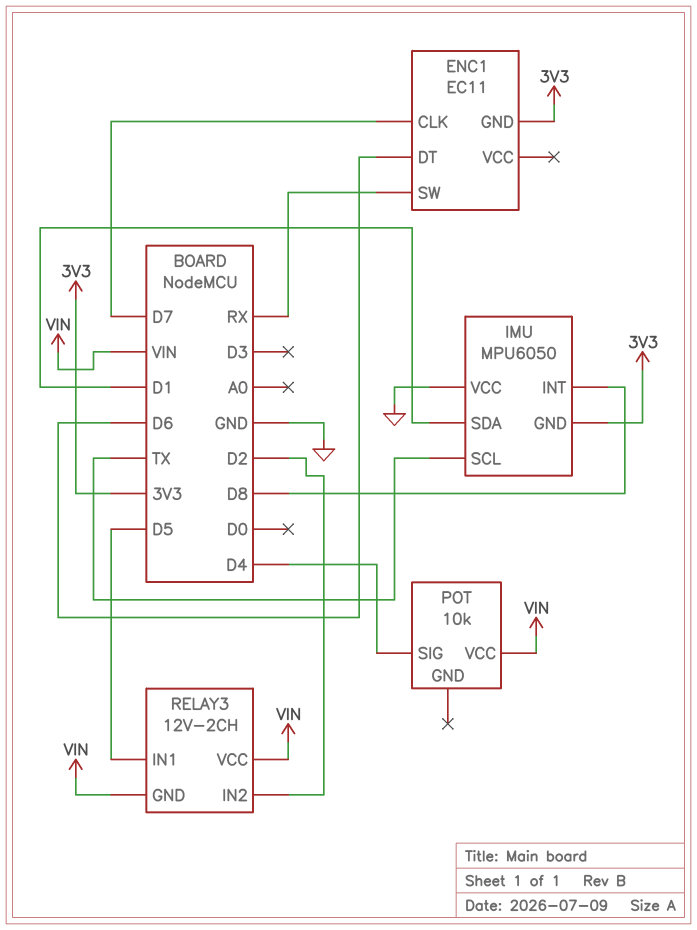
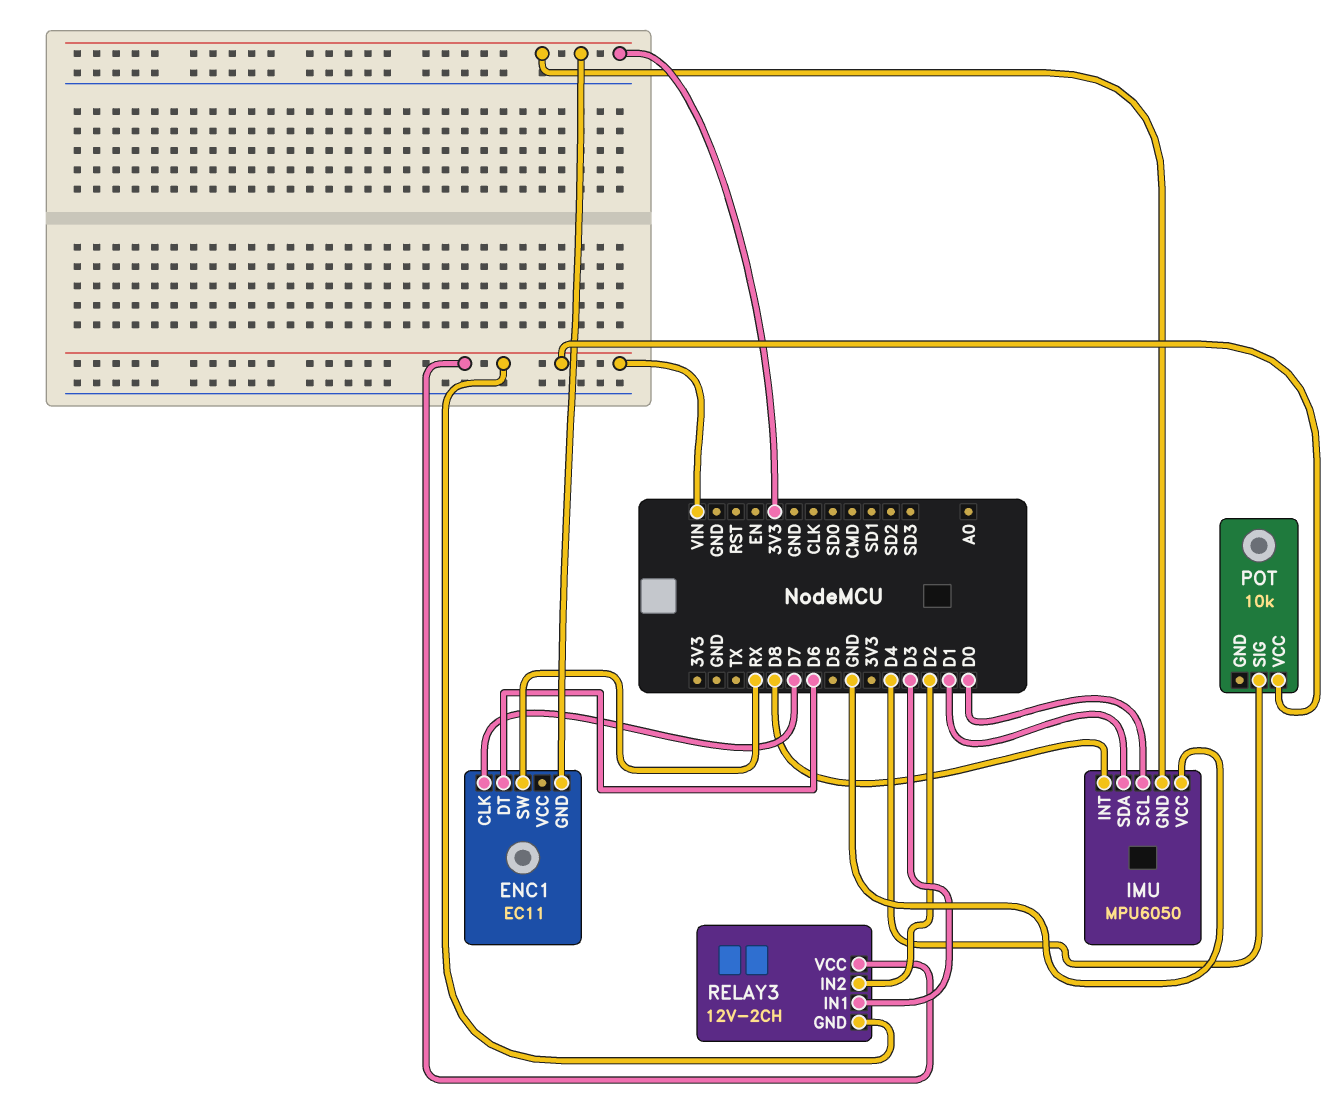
IMU pin SCL: TX -> D0
RELAY3 pin IN1: D5 -> D3

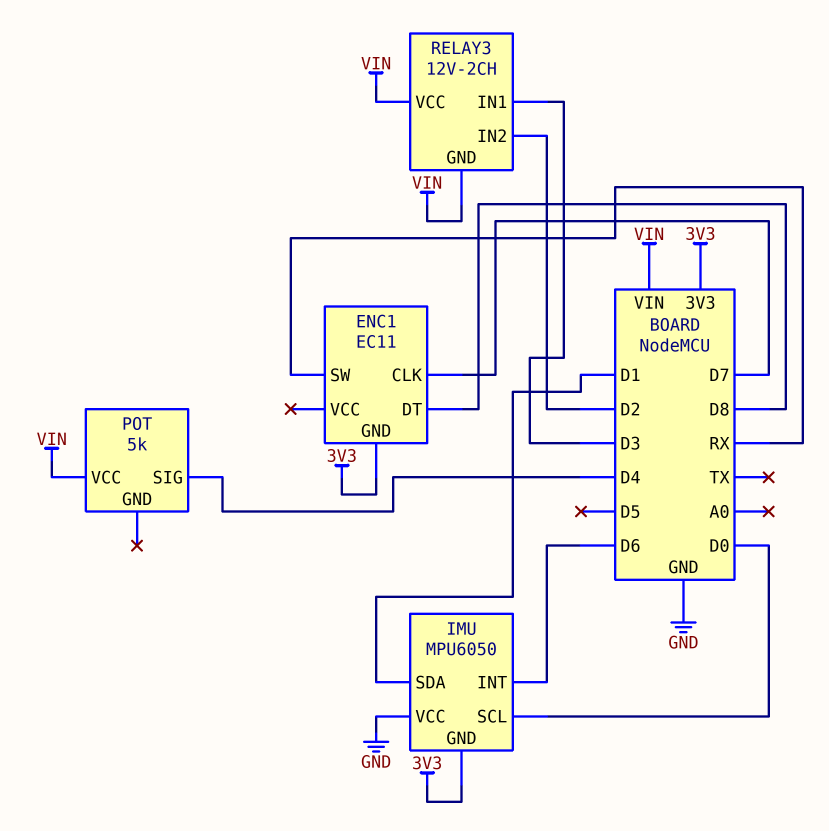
ENC1 pin DT: D6 -> D8
IMU pin INT: D8 -> D6
POT: 10k -> 5k

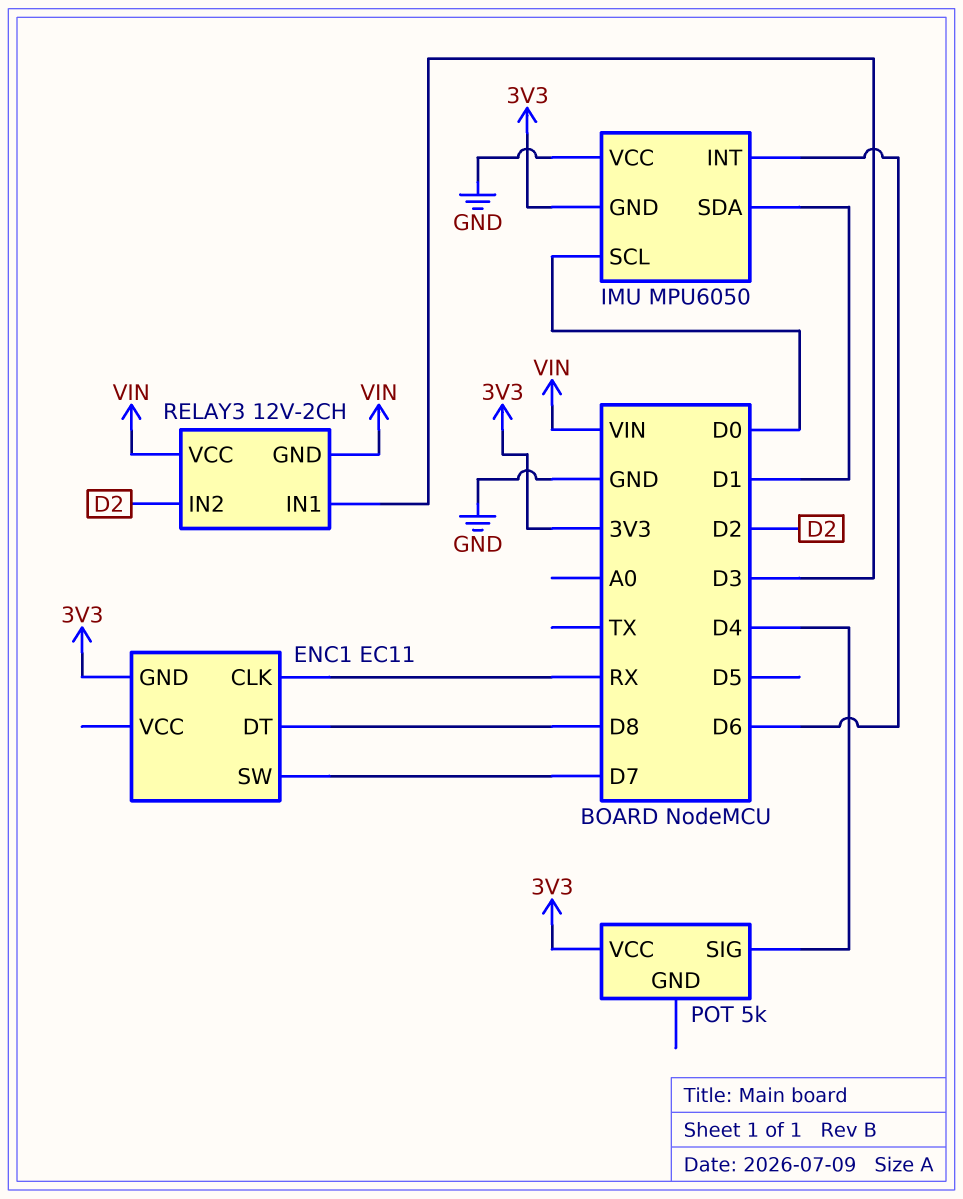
ENC1 pin CLK: D7 -> RX
ENC1 pin SW: RX -> D7
POT pin VCC: VIN -> 3V3

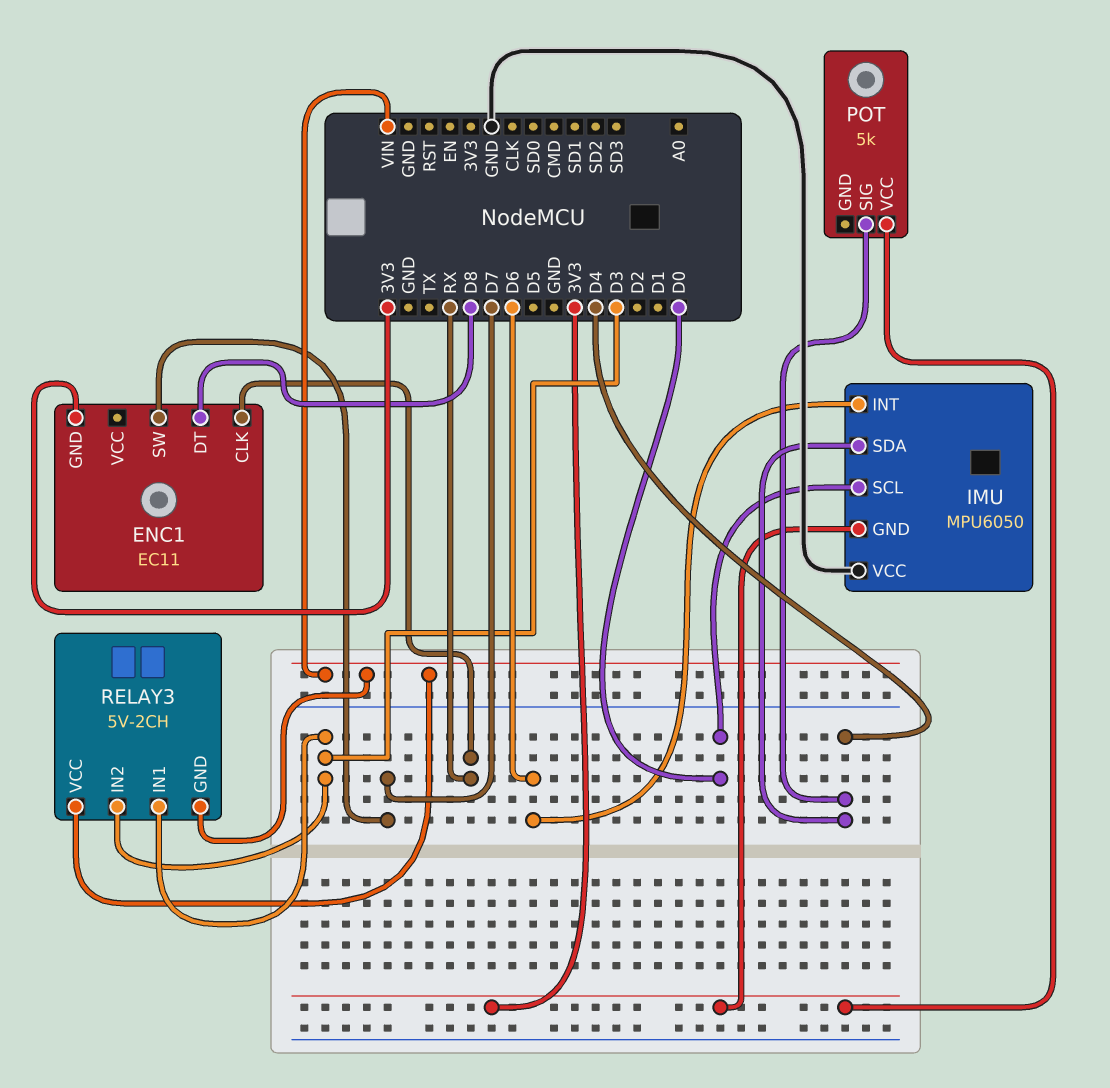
IMU pin SDA: D1 -> D4
RELAY3: 12V-2CH -> 5V-2CH
RELAY3 pin IN2: D2 -> D3

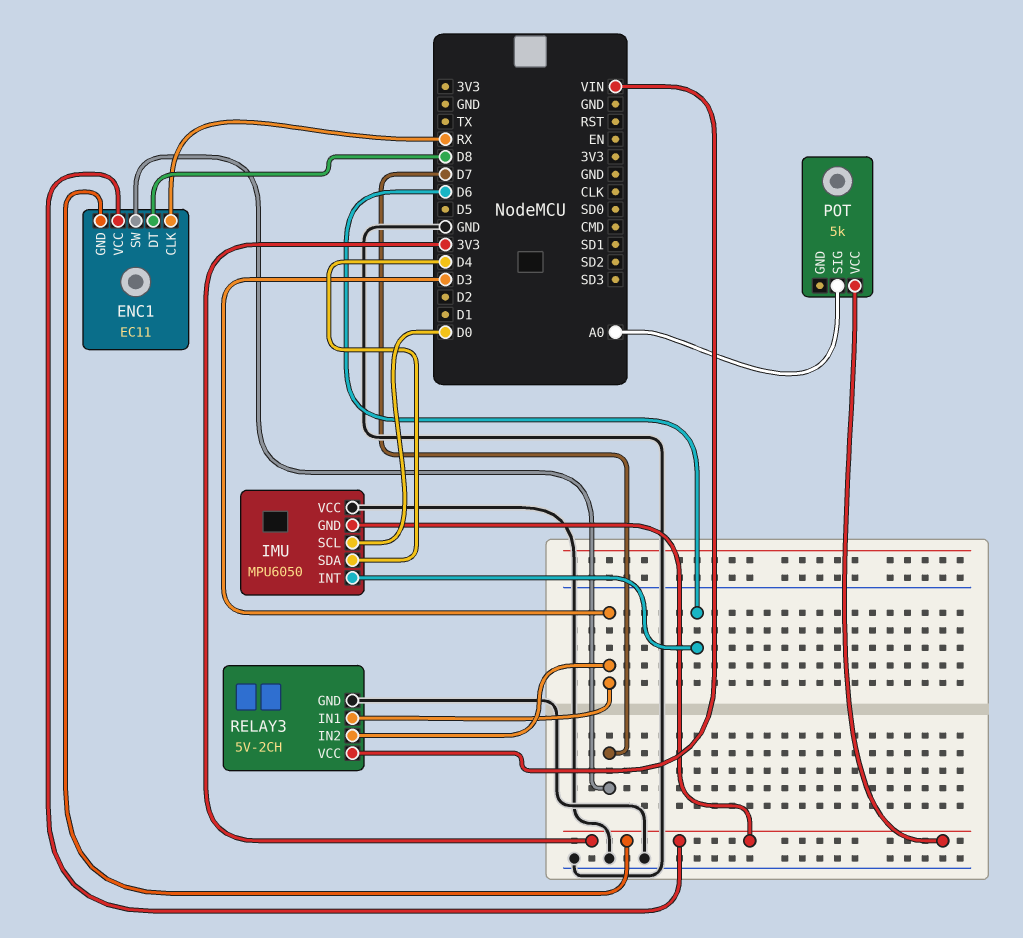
ENC1 pin VCC: none -> 3V3
POT pin SIG: D4 -> A0
RELAY3 pin GND: VIN -> GND

